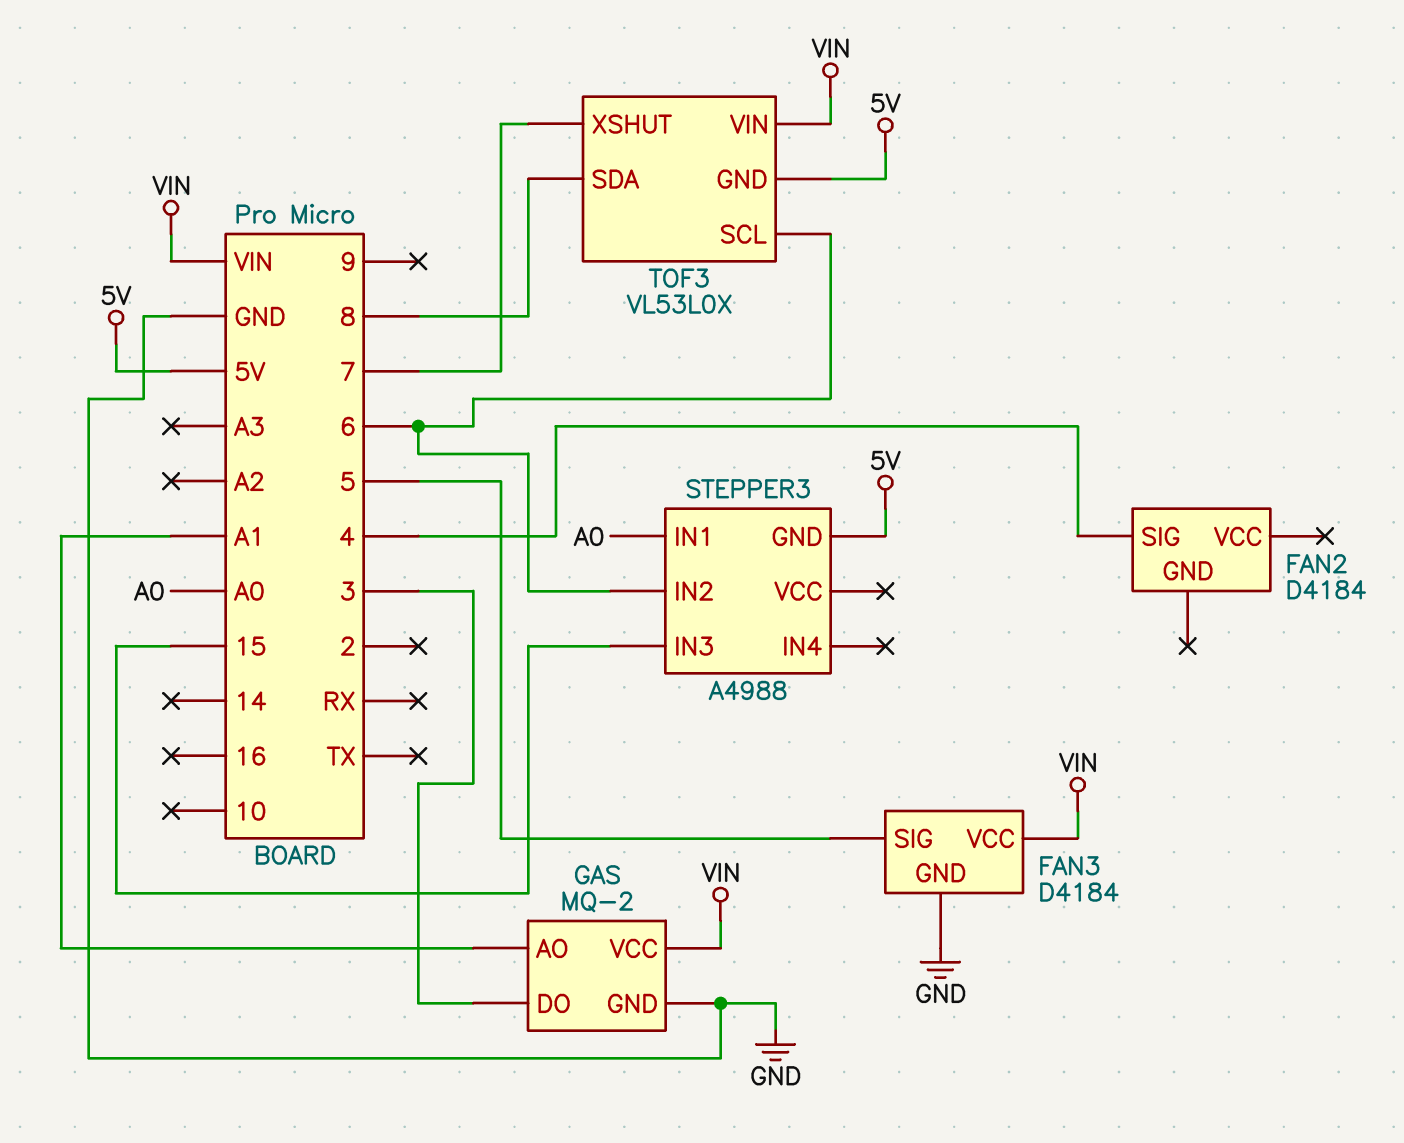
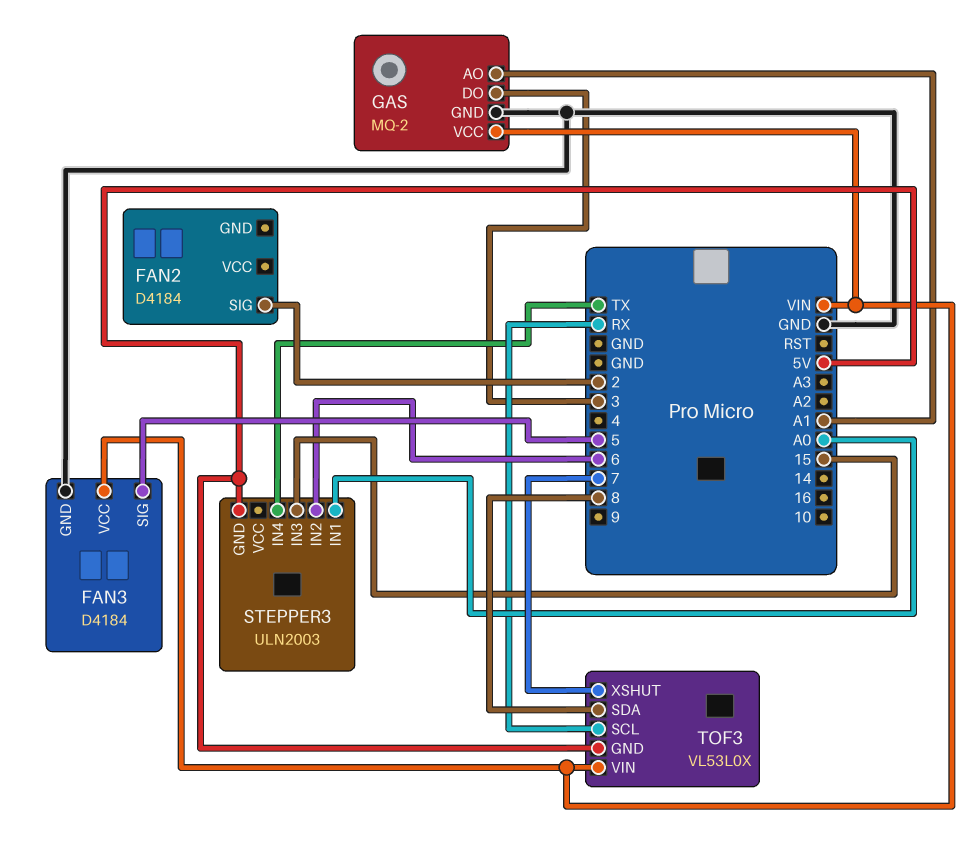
FAN2 pin SIG: 4 -> 2
STEPPER3: A4988 -> ULN2003
STEPPER3 pin IN4: none -> TX
TOF3 pin SCL: 6 -> RX

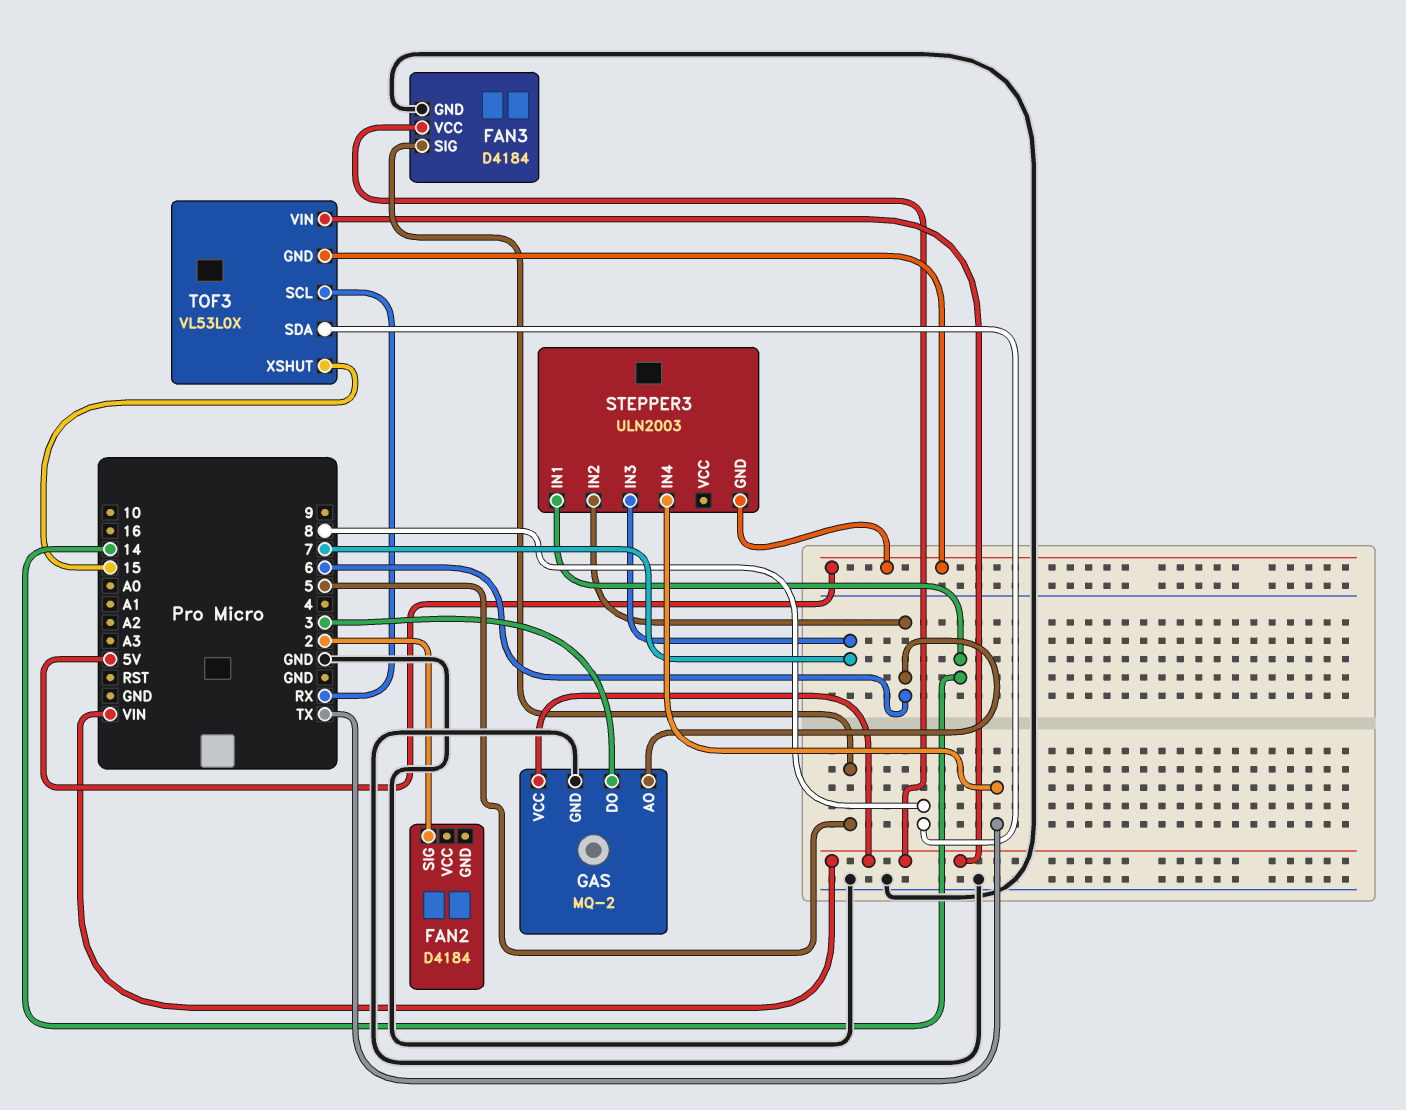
GAS pin AO: A1 -> 6
STEPPER3 pin IN1: A0 -> 14
STEPPER3 pin IN3: 15 -> 7
TOF3 pin XSHUT: 7 -> 15

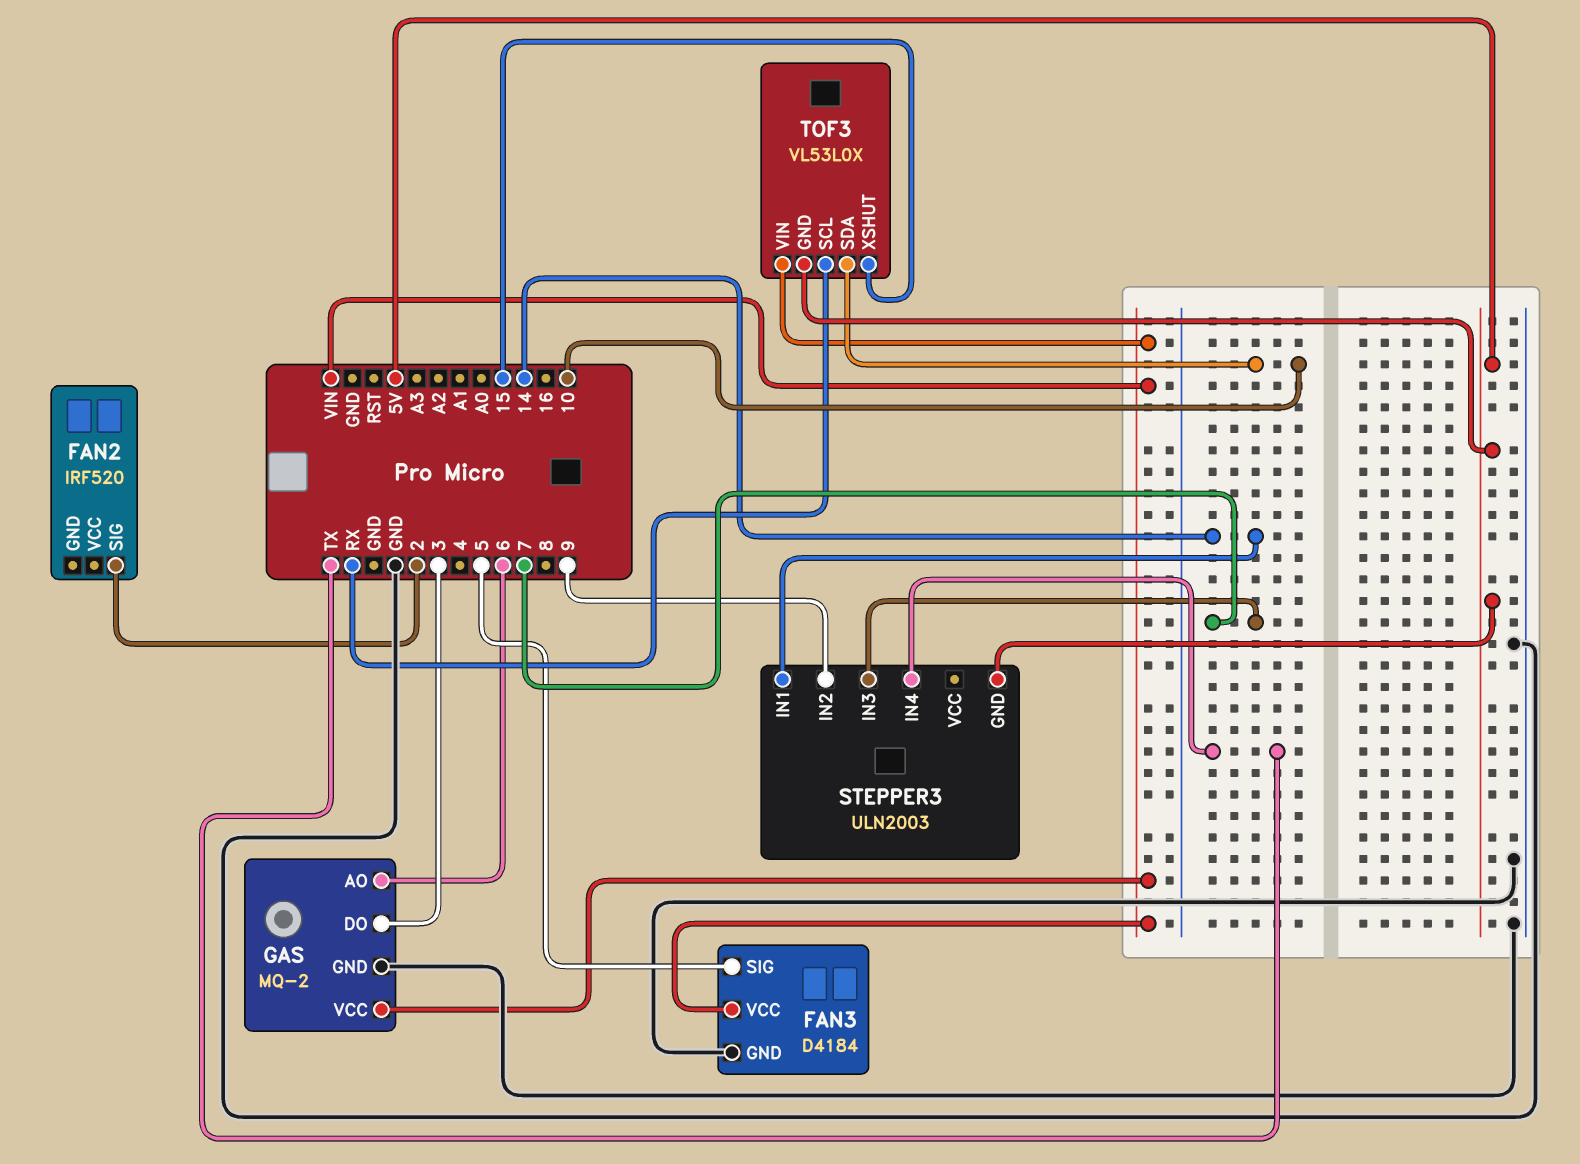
FAN2: D4184 -> IRF520
STEPPER3 pin IN2: 6 -> 9
TOF3 pin SDA: 8 -> 10

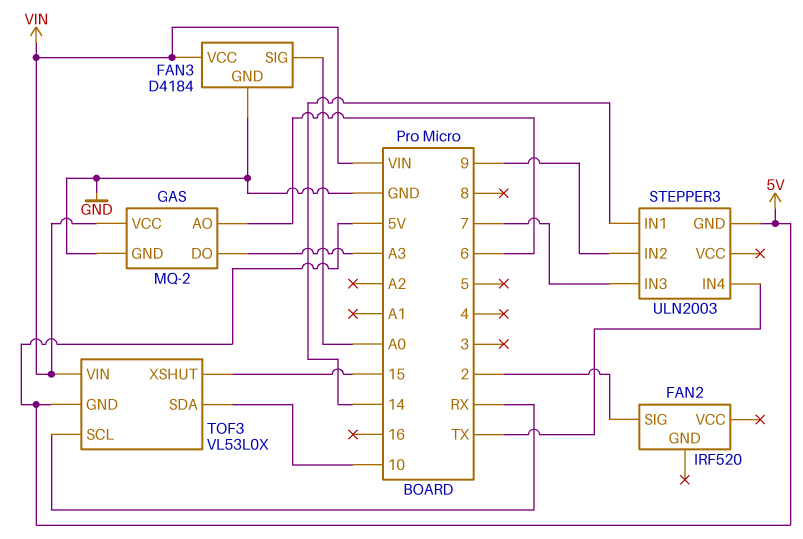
FAN3 pin SIG: 5 -> A0
GAS pin DO: 3 -> A3

